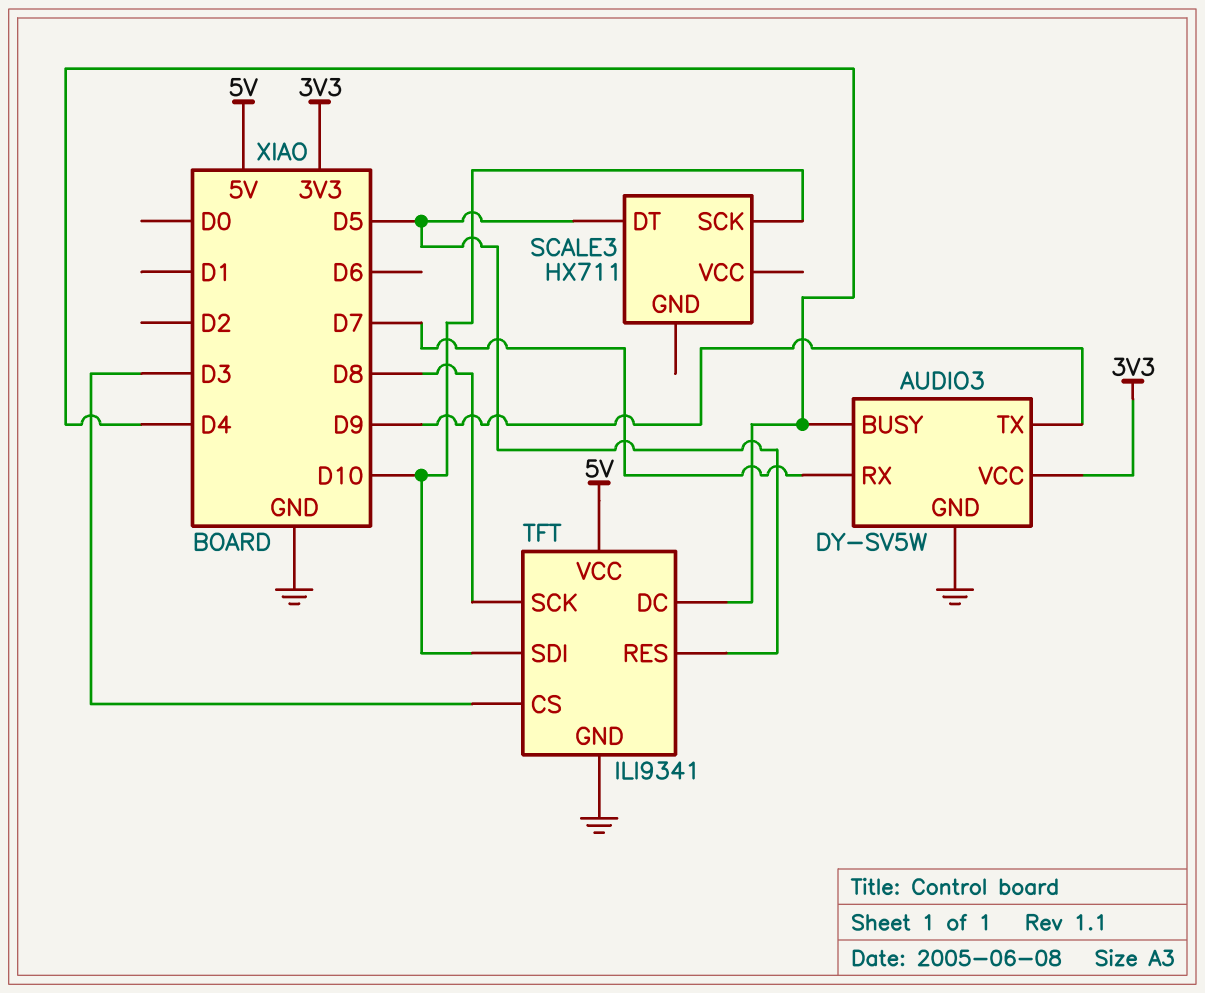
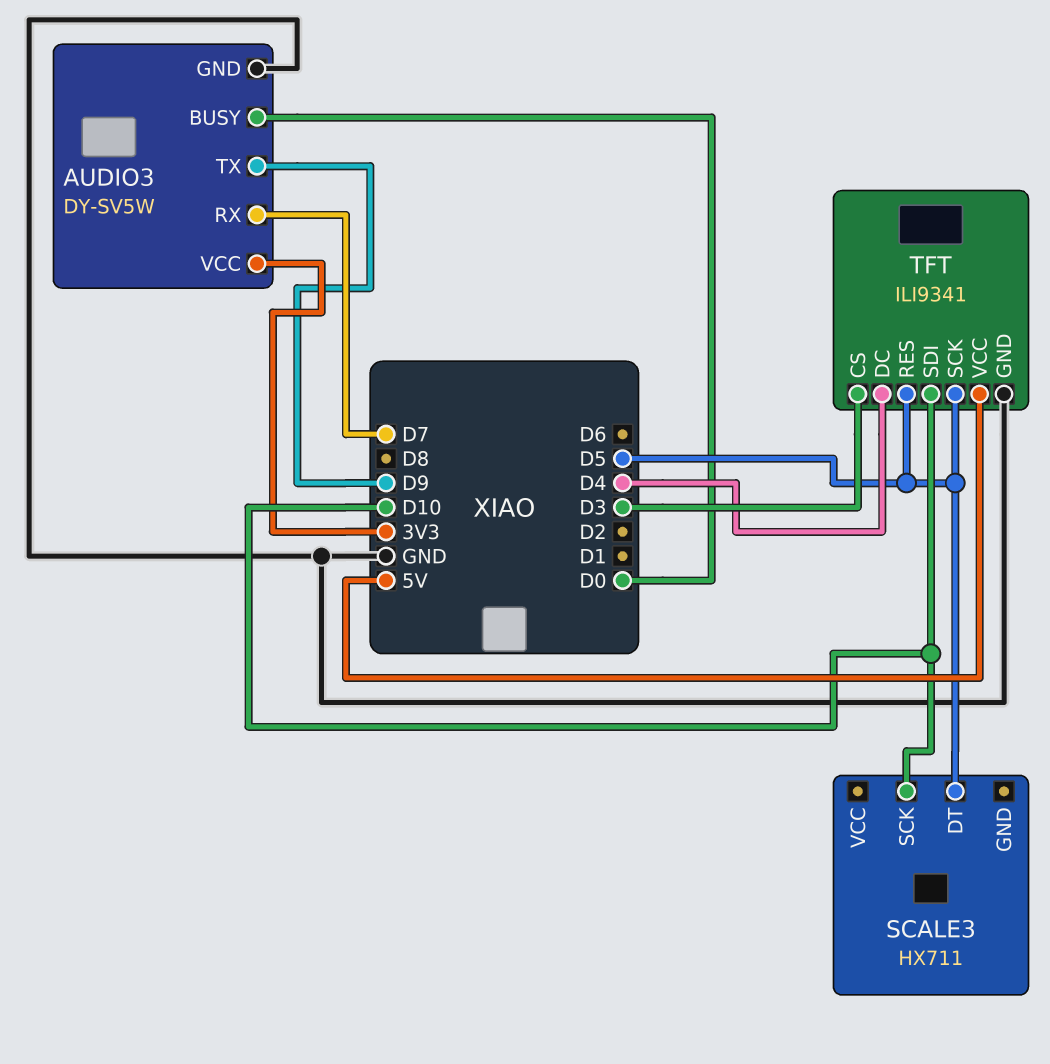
AUDIO3 pin BUSY: D4 -> D0
TFT pin SCK: D8 -> D5

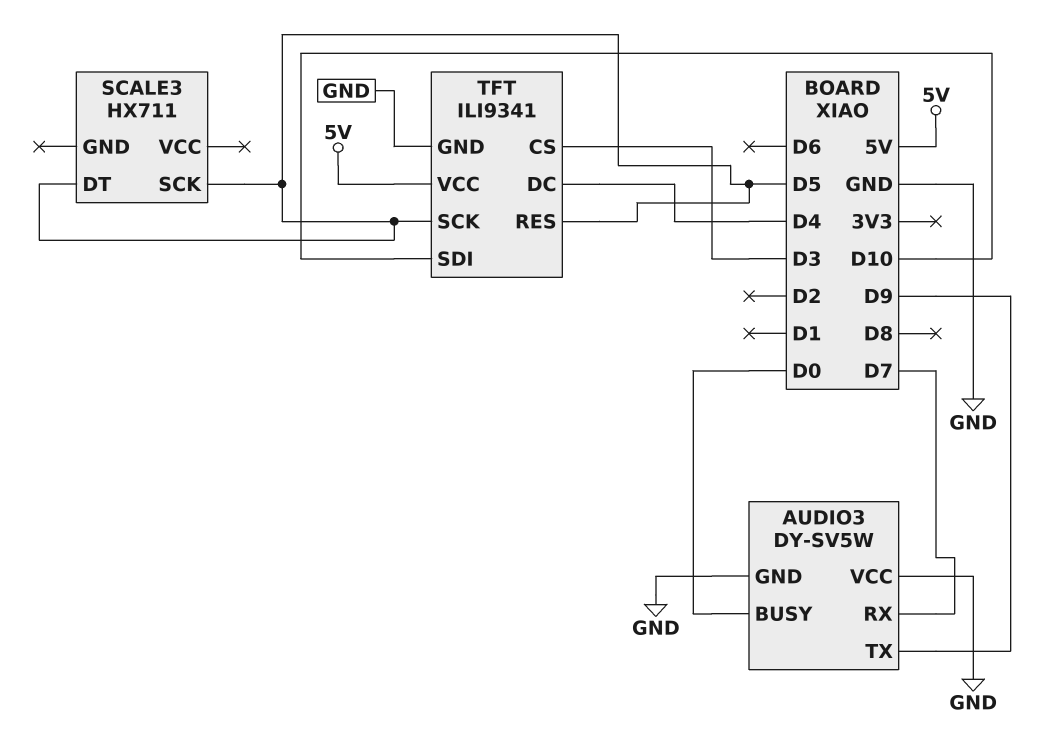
AUDIO3 pin VCC: 3V3 -> GND
SCALE3 pin SCK: D10 -> D5

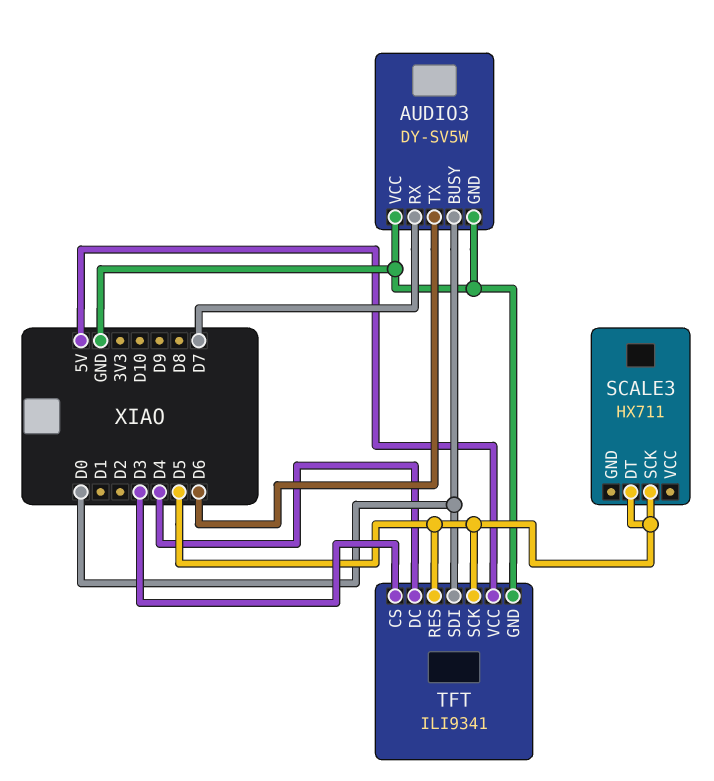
AUDIO3 pin TX: D9 -> D6
TFT pin SDI: D10 -> D0

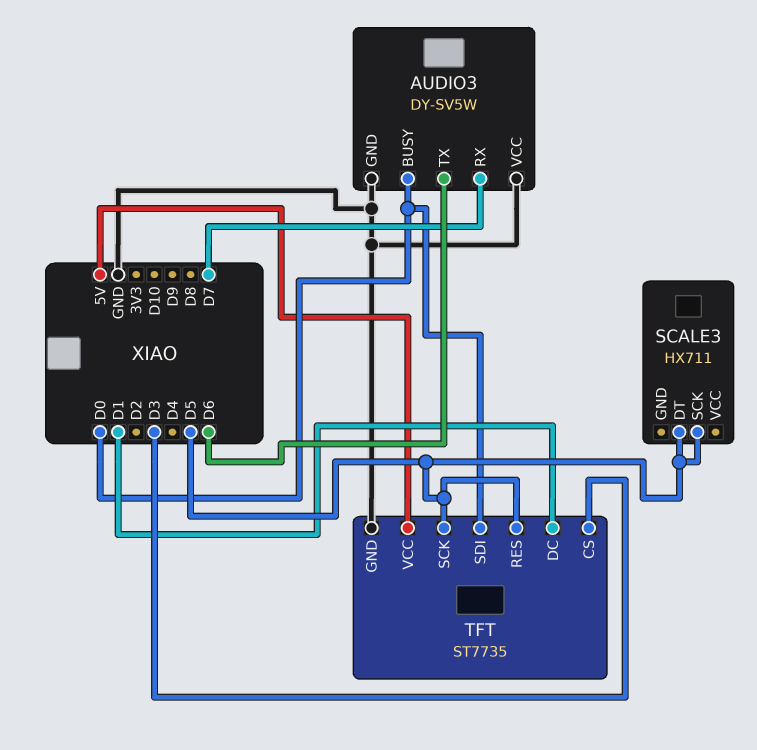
TFT: ILI9341 -> ST7735
TFT pin DC: D4 -> D1

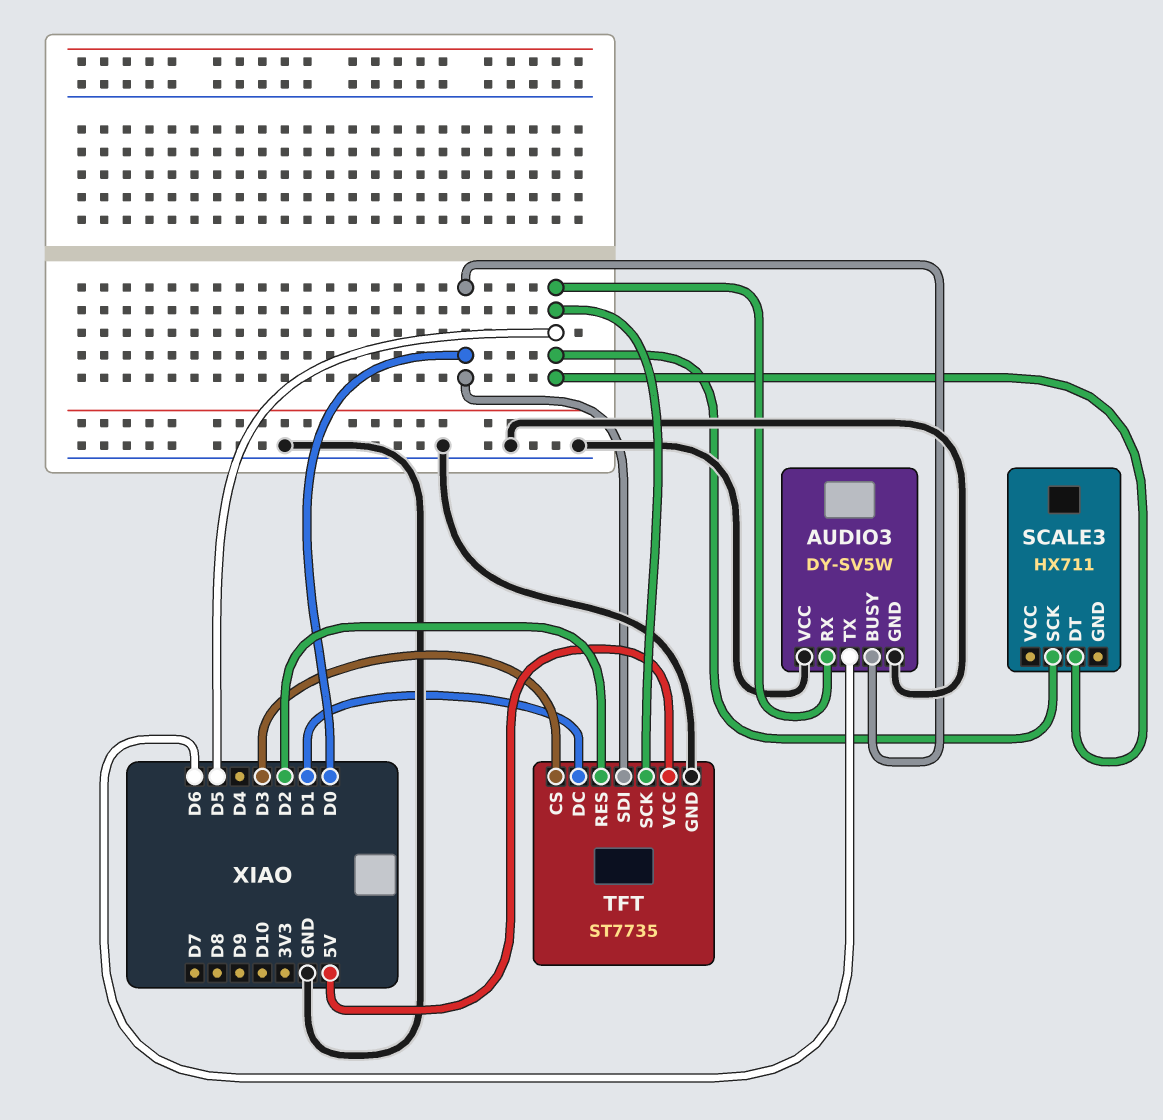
AUDIO3 pin RX: D7 -> D5
TFT pin RES: D5 -> D2

